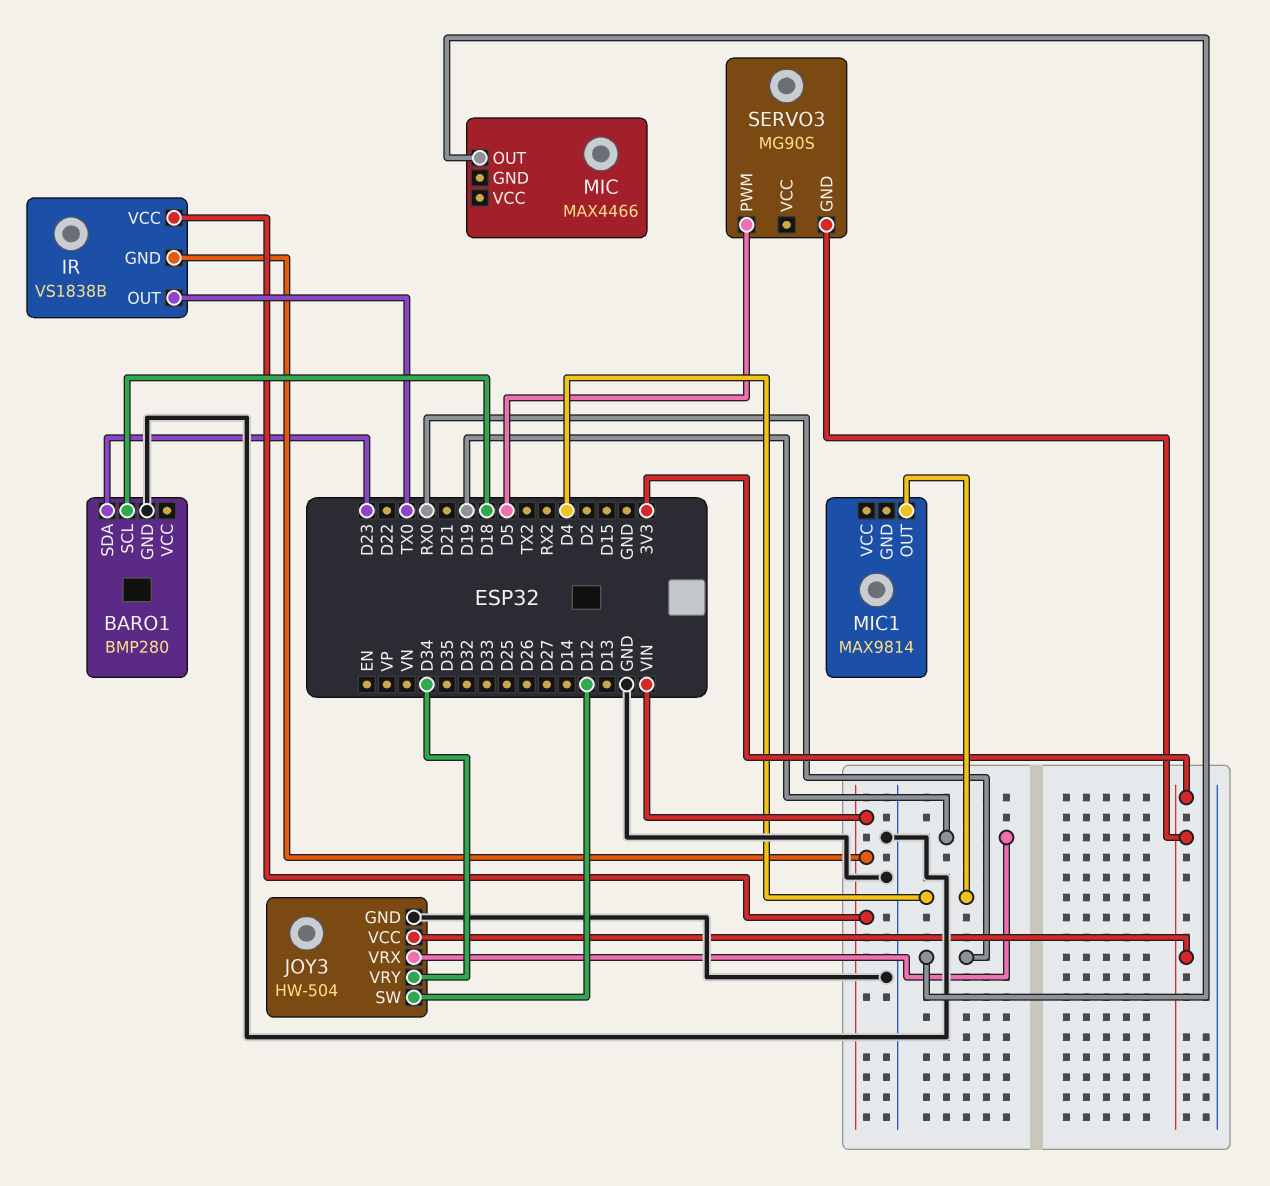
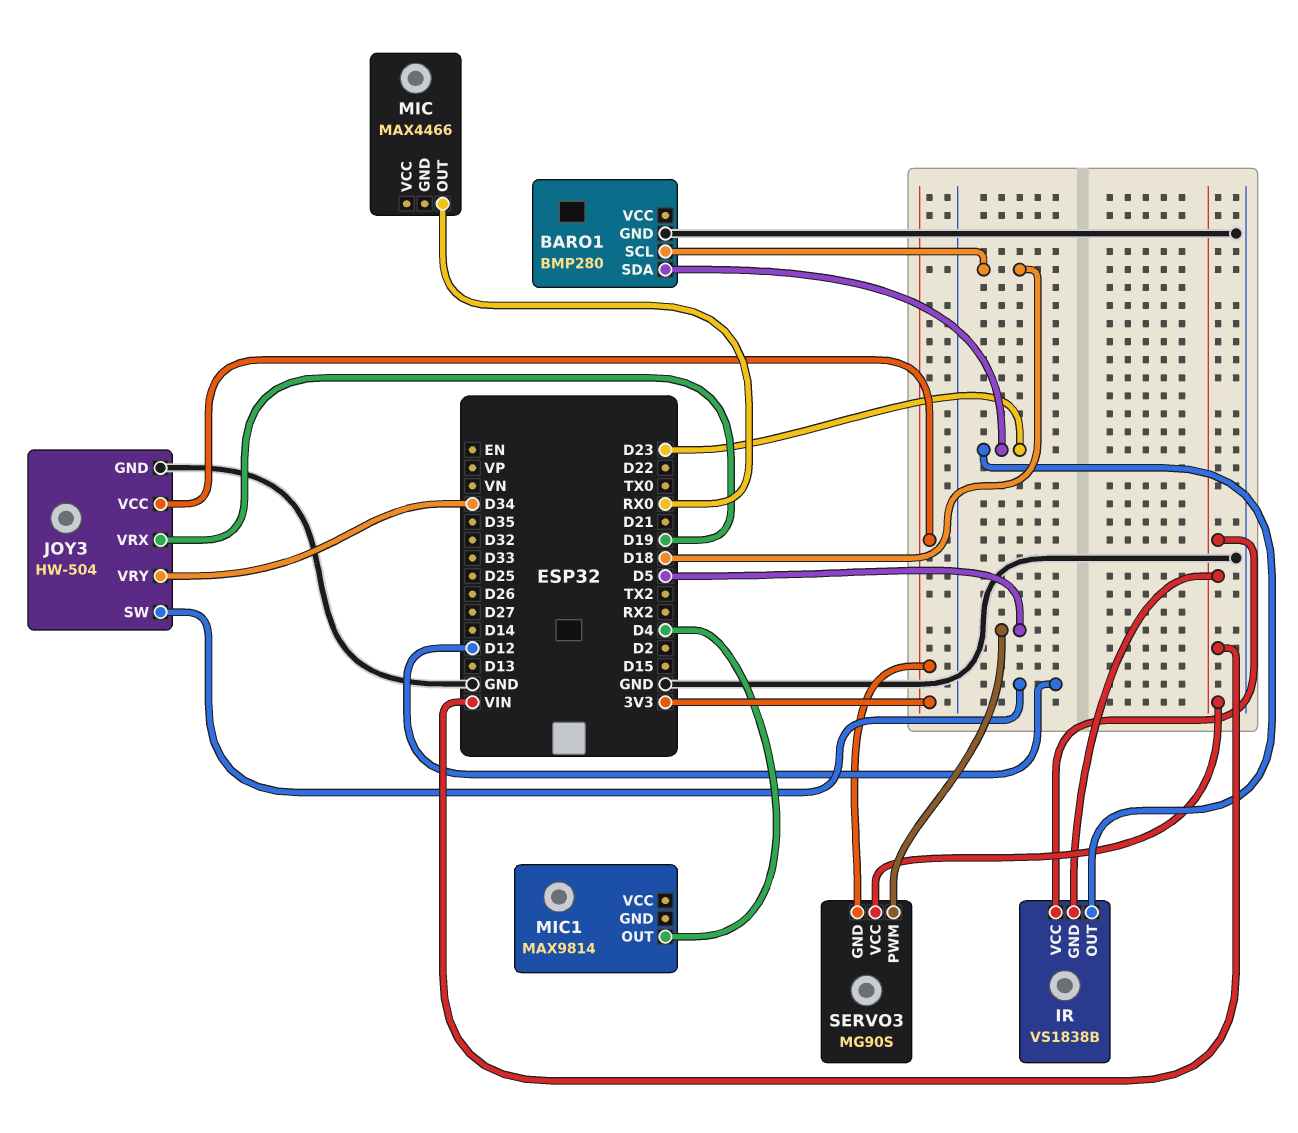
IR pin OUT: TX0 -> D23
SERVO3 pin VCC: none -> VIN

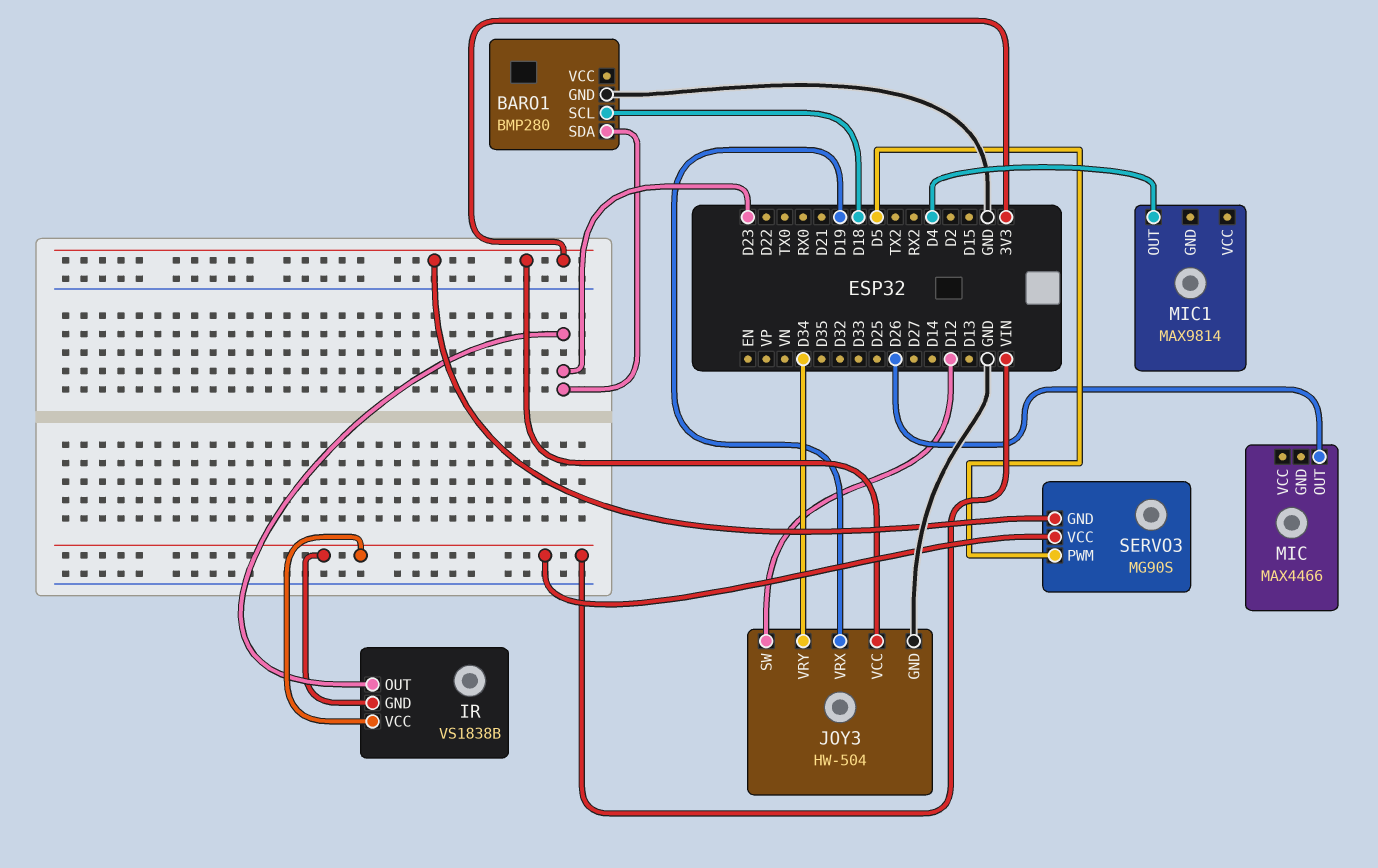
MIC pin OUT: RX0 -> D26

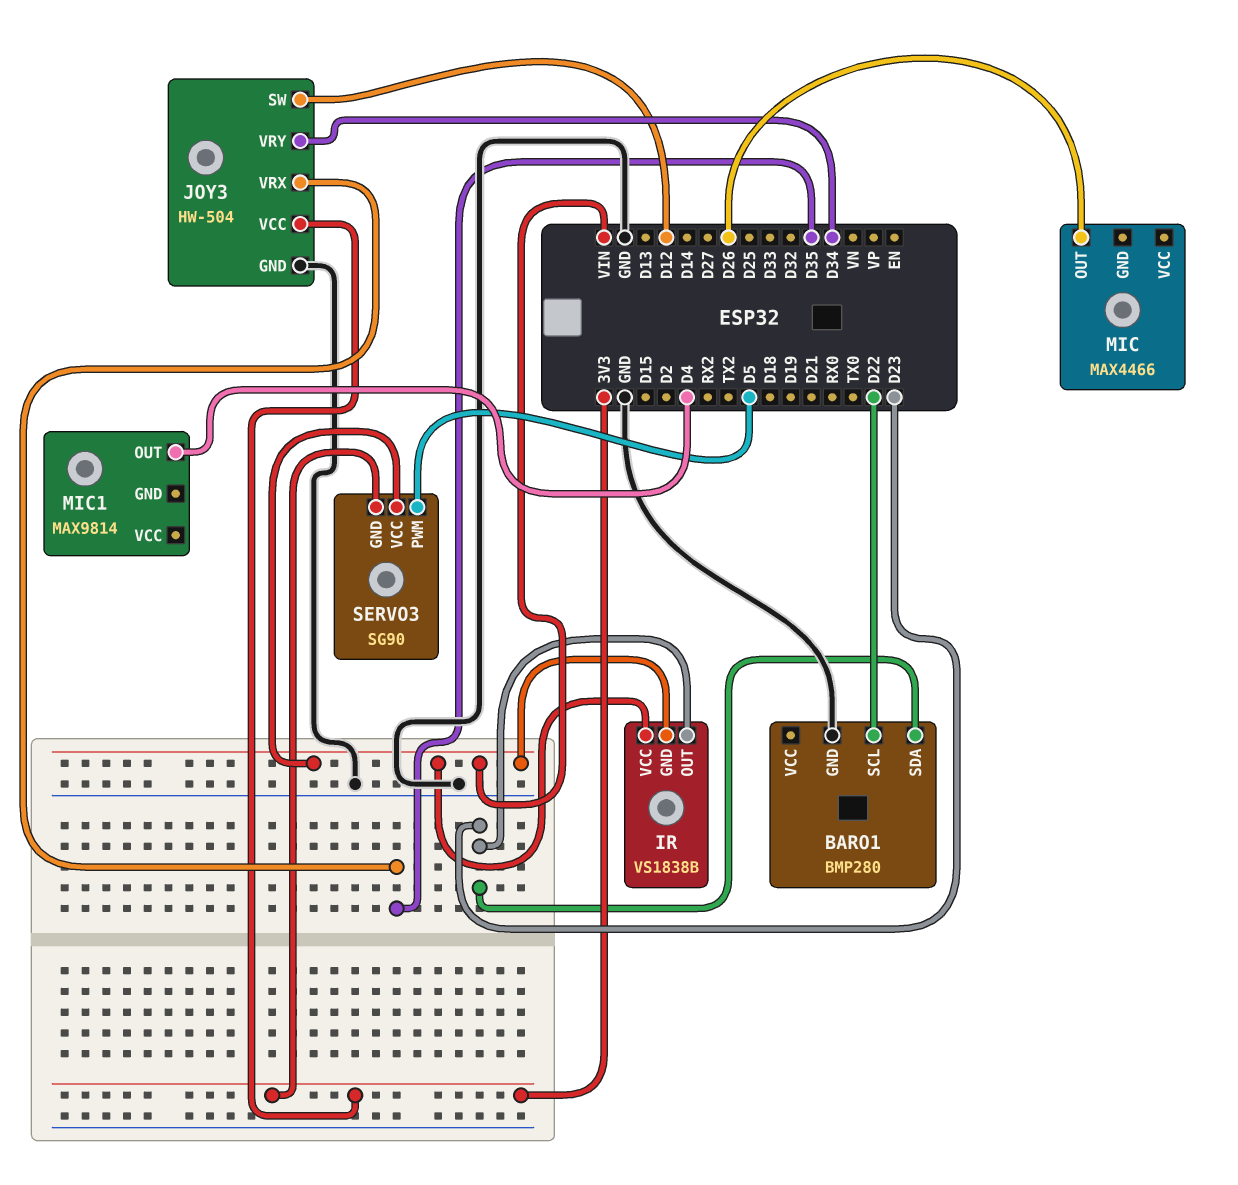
BARO1 pin SCL: D18 -> D22
JOY3 pin VRX: D19 -> D35
SERVO3: MG90S -> SG90

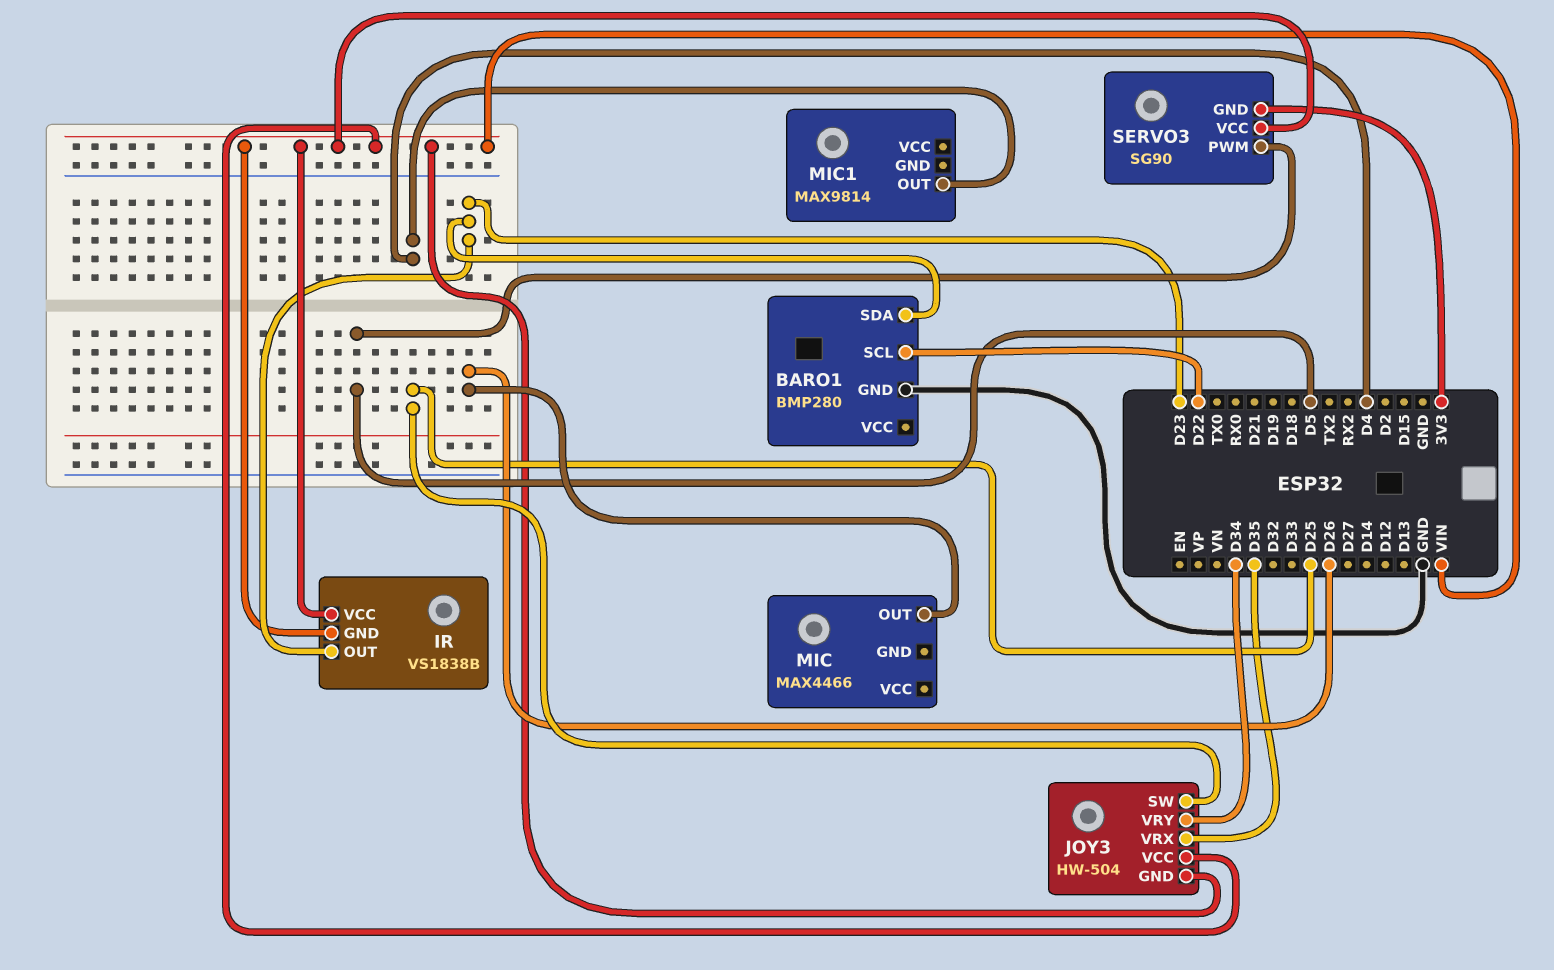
JOY3 pin GND: GND -> VIN
JOY3 pin SW: D12 -> D25
JOY3 pin VCC: 3V3 -> VIN

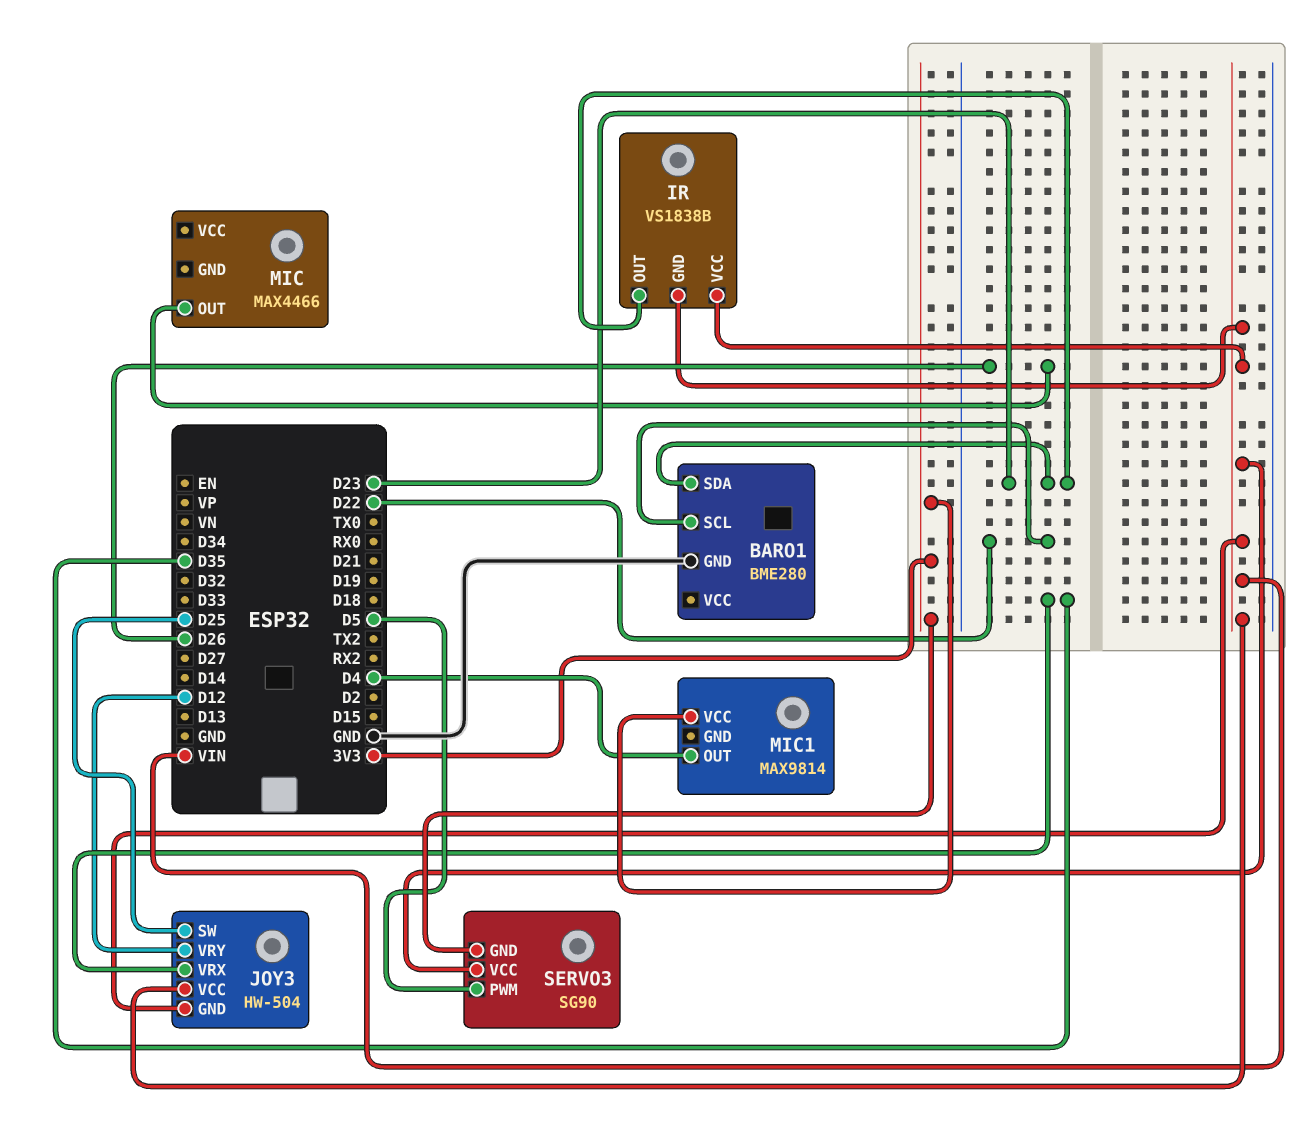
BARO1: BMP280 -> BME280
JOY3 pin VRY: D34 -> D12
MIC1 pin VCC: none -> 3V3

